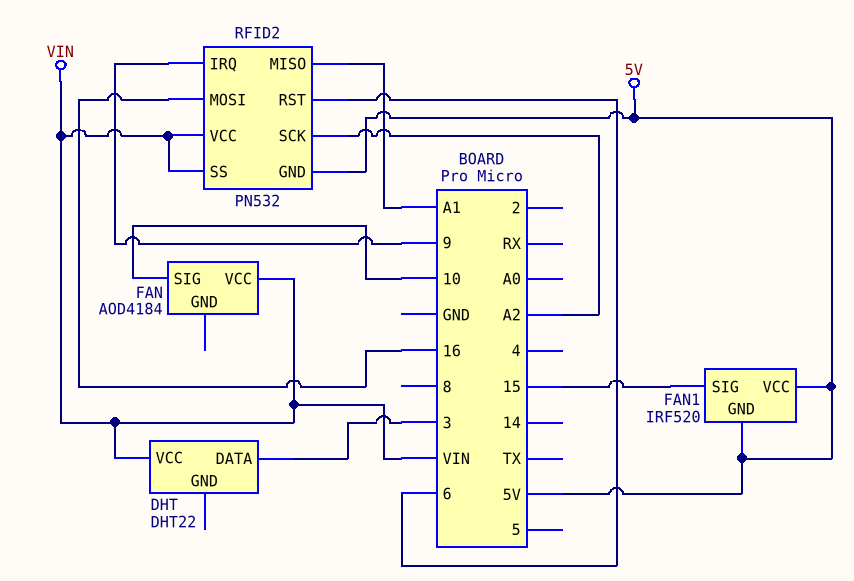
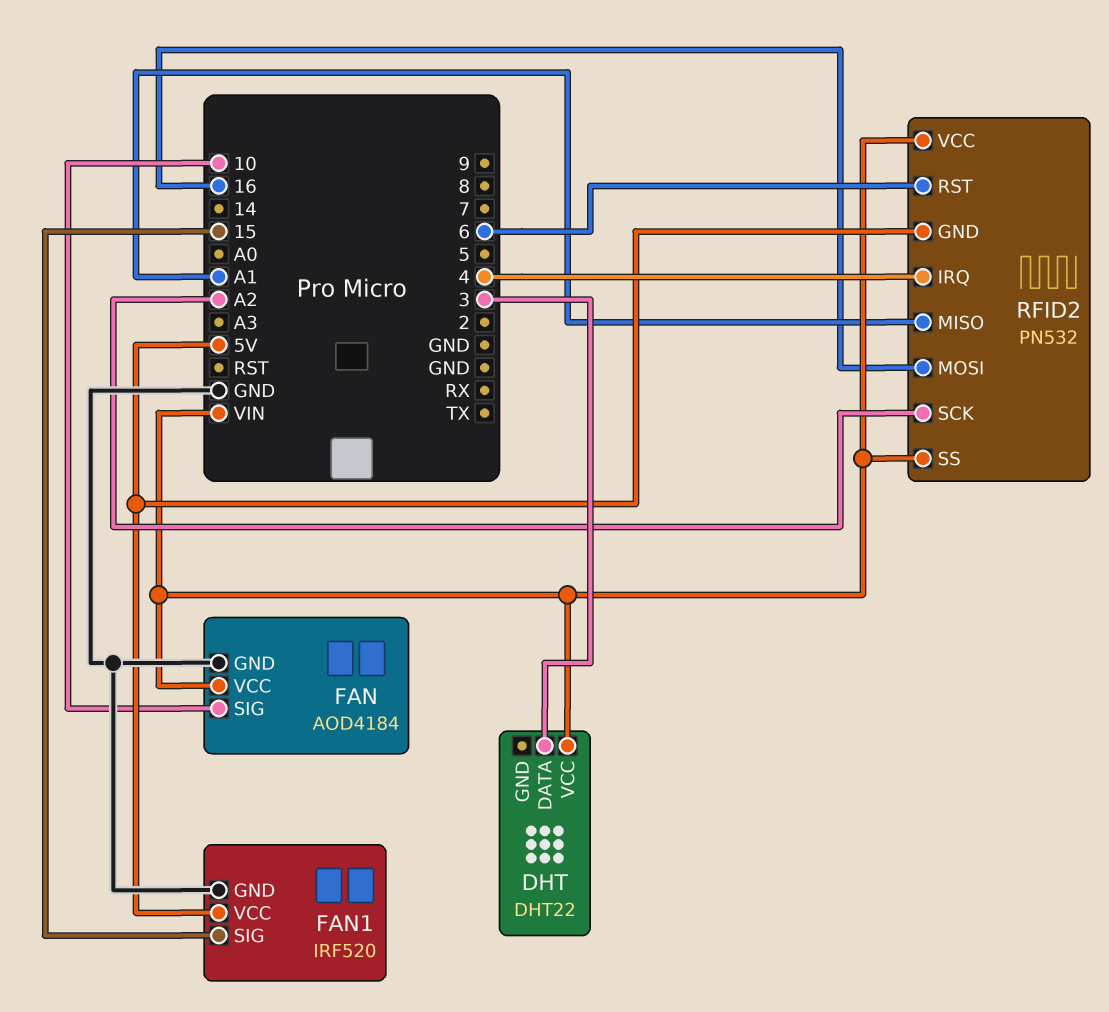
FAN pin GND: none -> GND
FAN1 pin GND: 5V -> GND
RFID2 pin IRQ: 9 -> 4

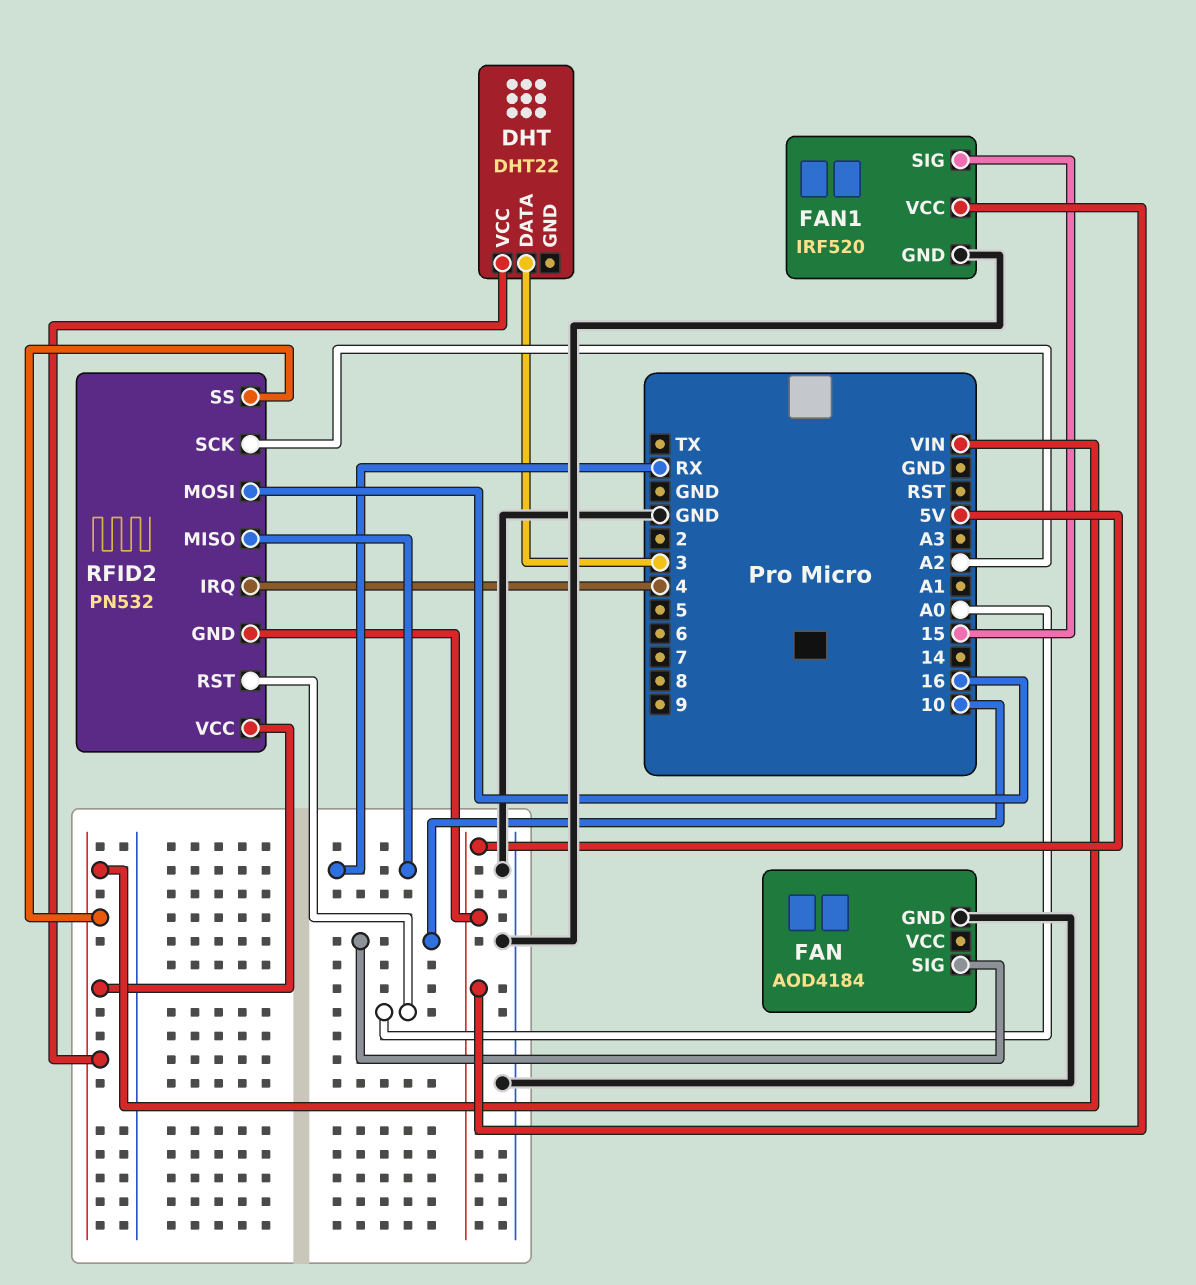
FAN pin VCC: VIN -> none
RFID2 pin MISO: A1 -> RX
RFID2 pin RST: 6 -> A0

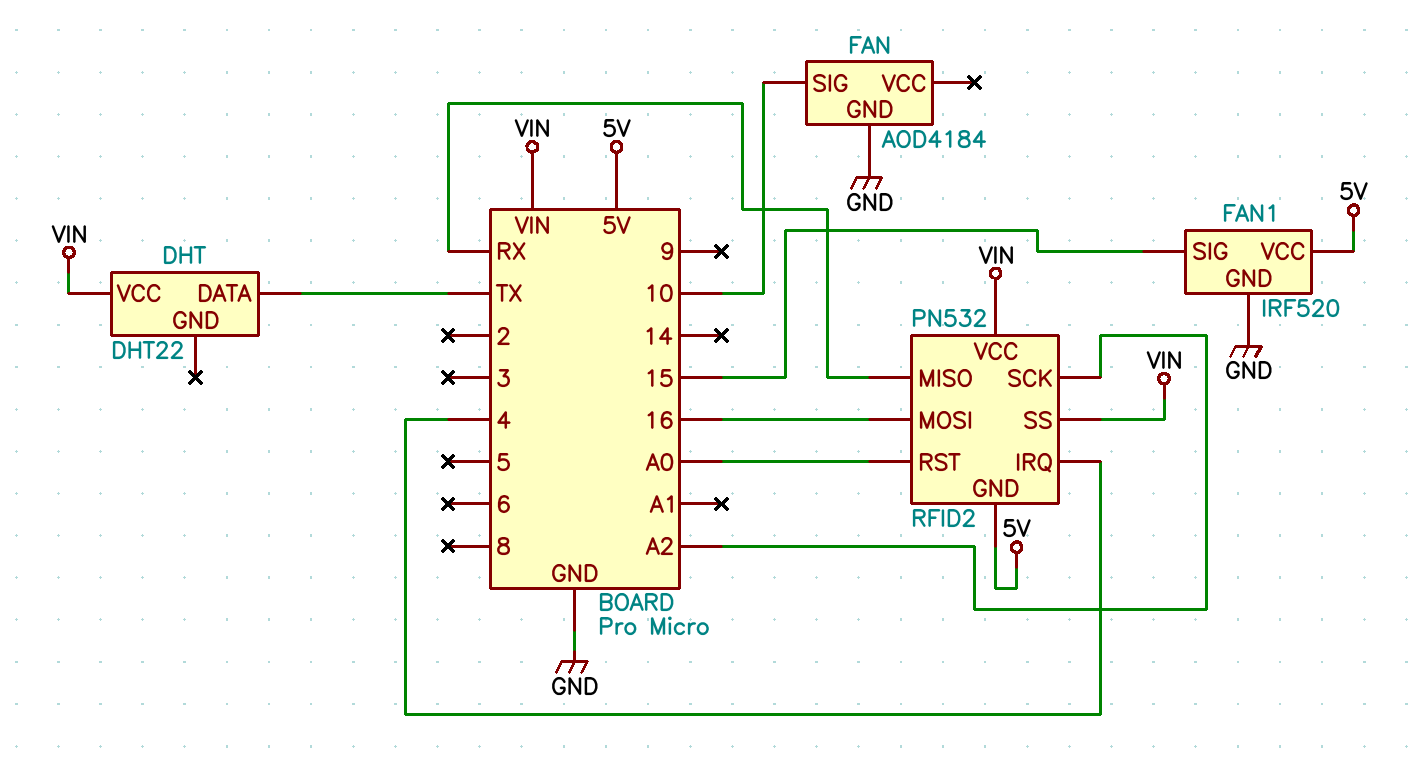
DHT pin DATA: 3 -> TX

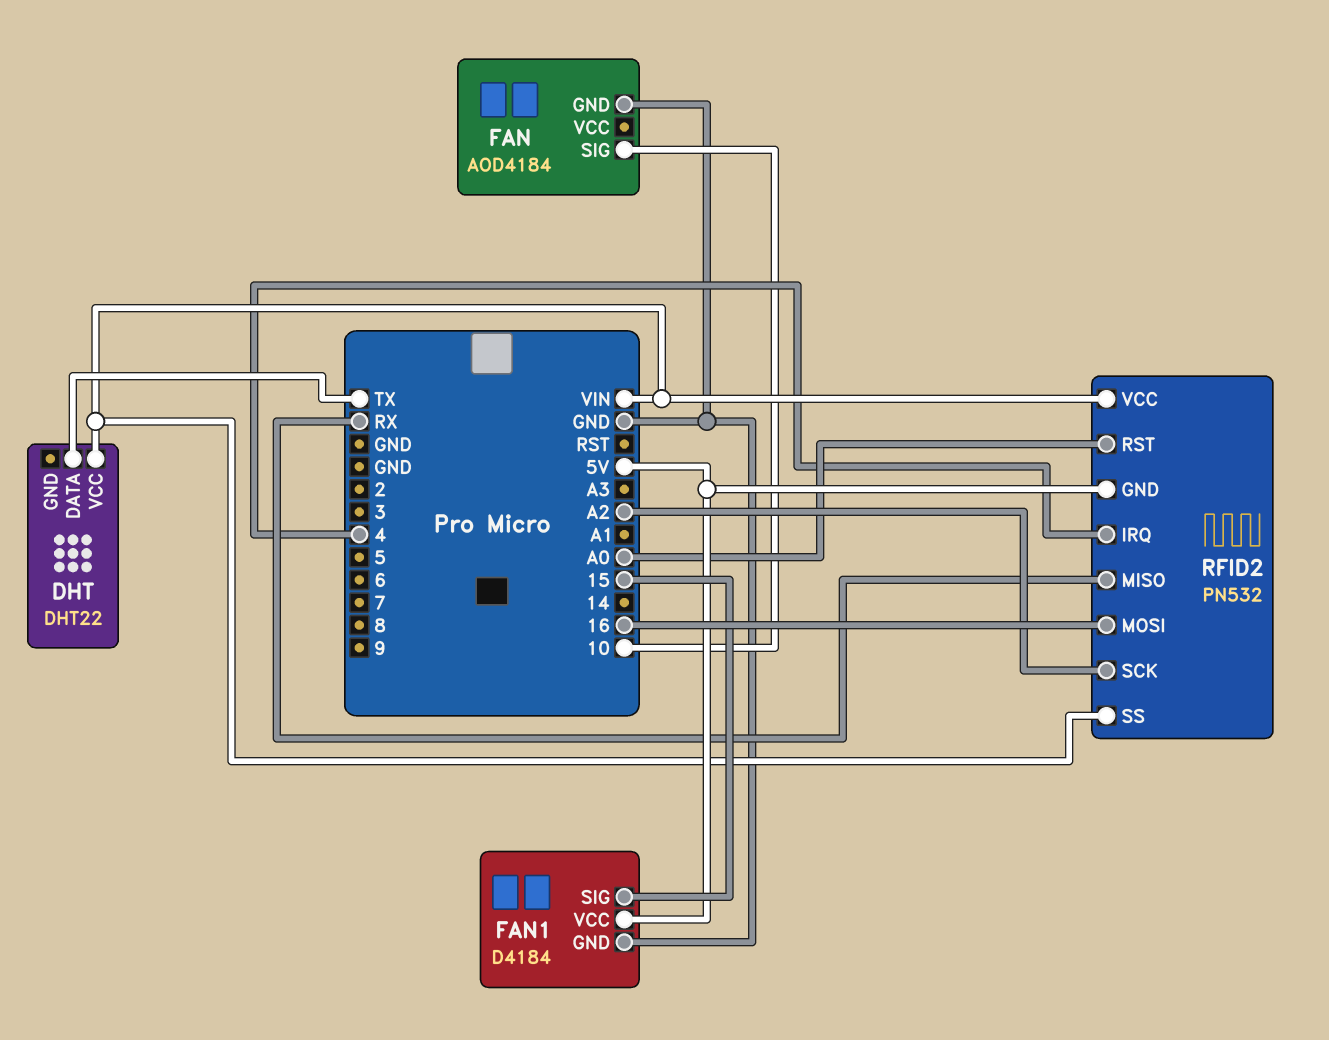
FAN1: IRF520 -> D4184

